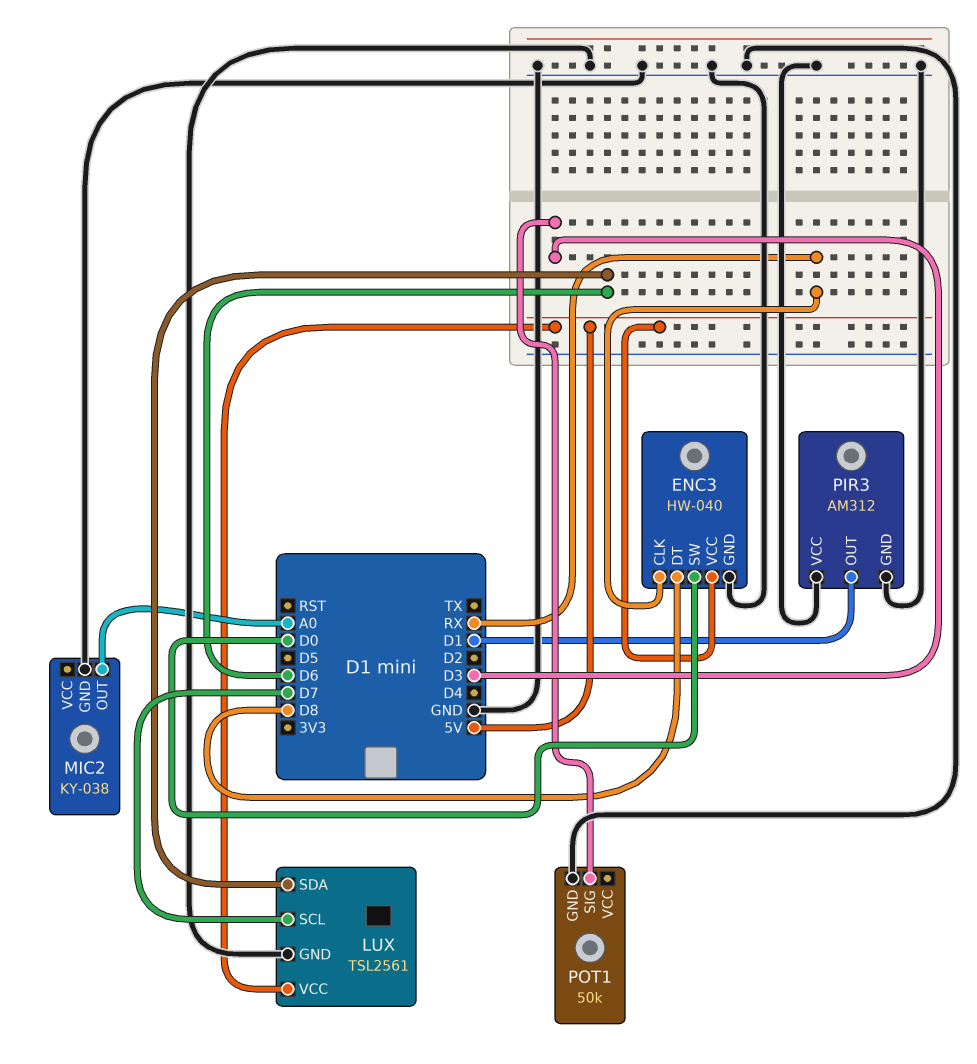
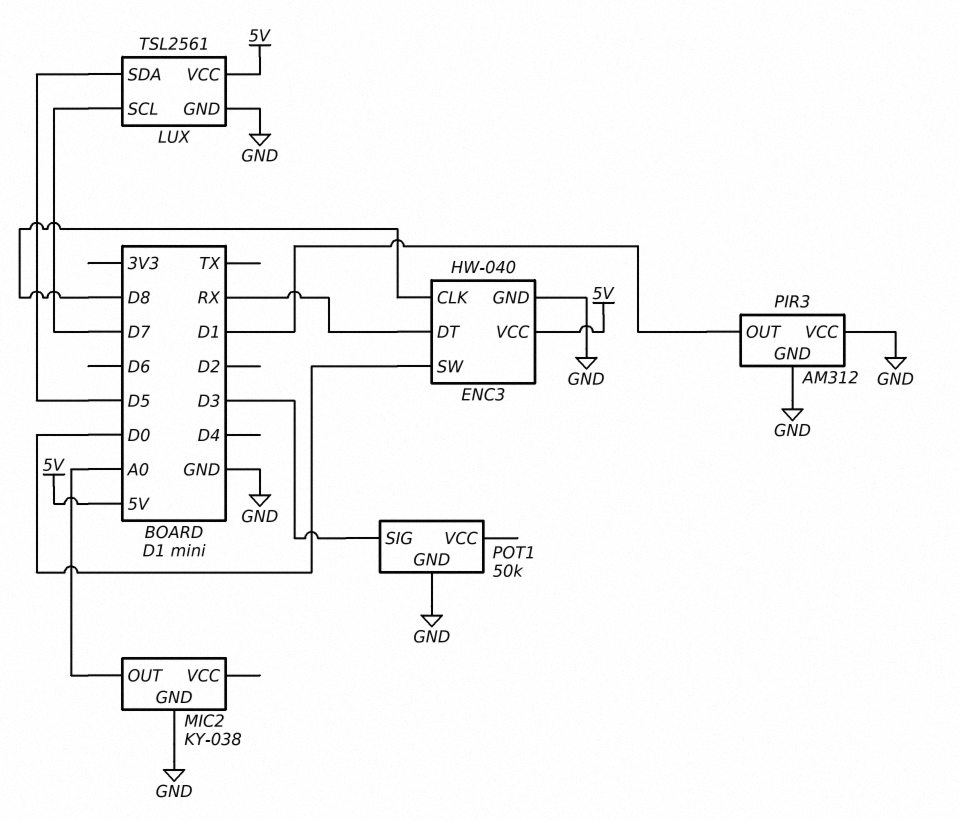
ENC3 pin CLK: RX -> D8
ENC3 pin DT: D8 -> RX
LUX pin SDA: D6 -> D5

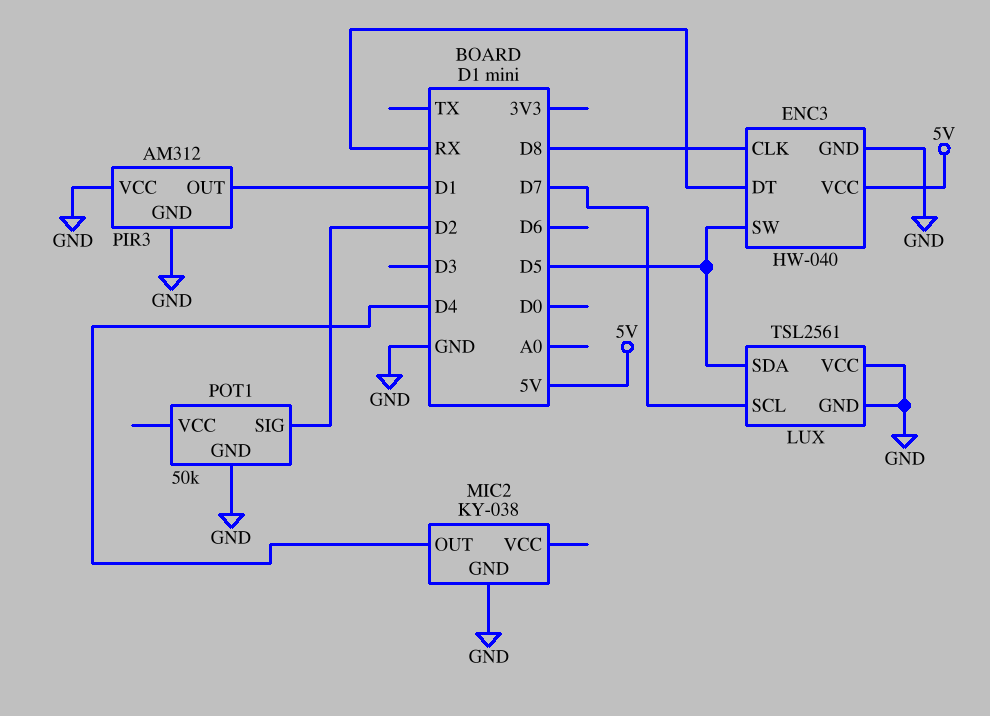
ENC3 pin SW: D0 -> D5
LUX pin VCC: 5V -> GND
MIC2 pin OUT: A0 -> D4
POT1 pin SIG: D3 -> D2

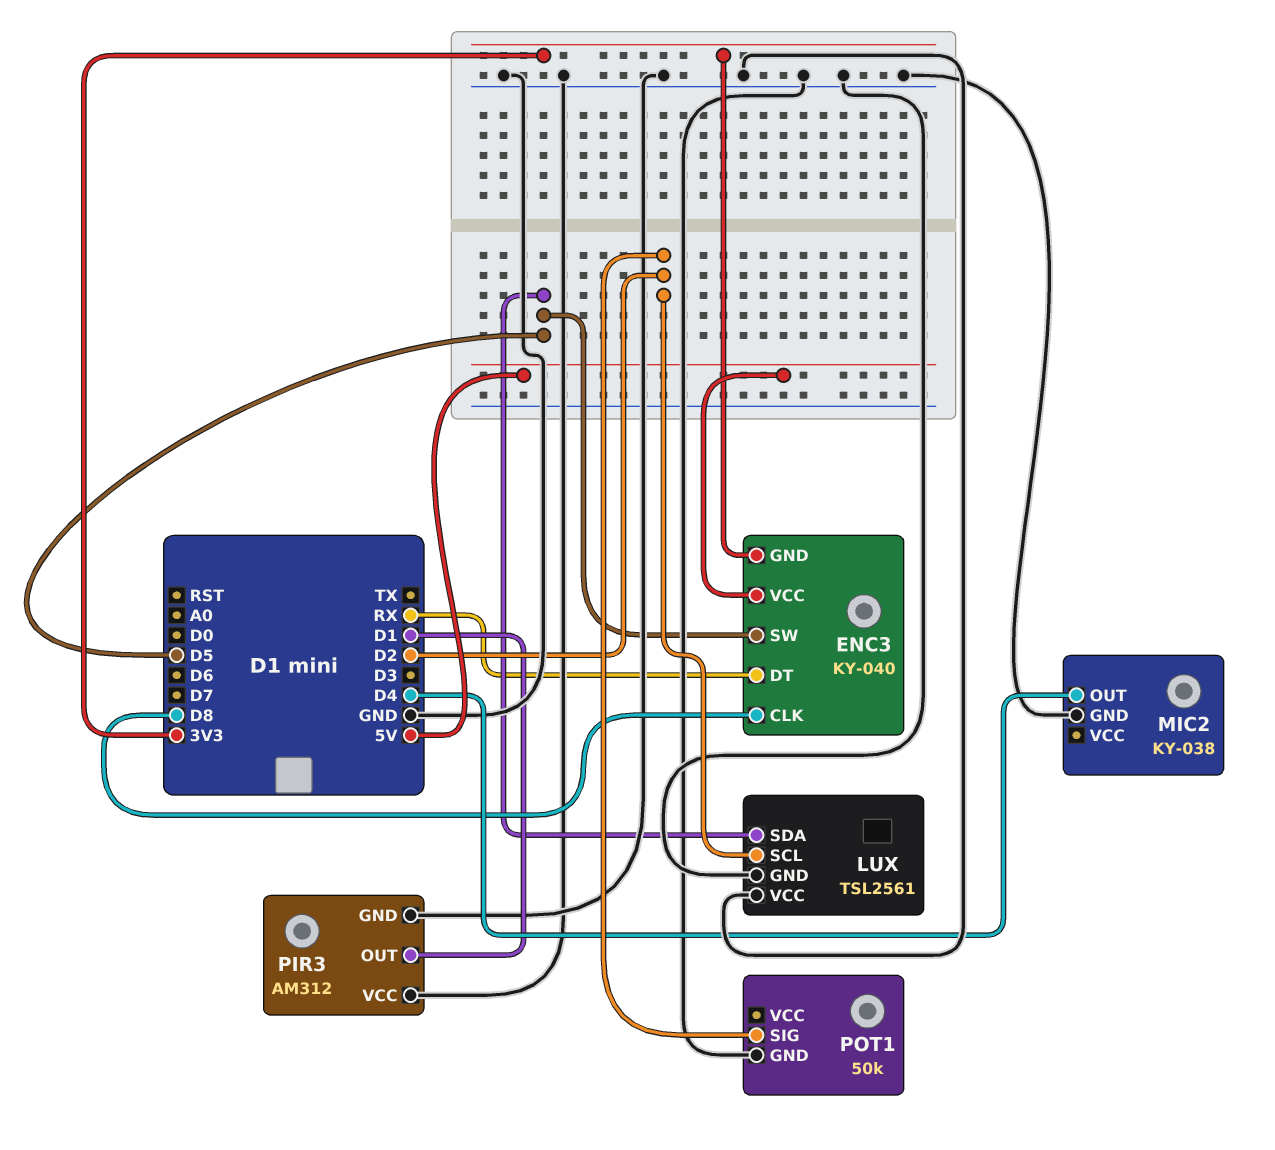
ENC3: HW-040 -> KY-040
ENC3 pin GND: GND -> 3V3
LUX pin SCL: D7 -> D2

